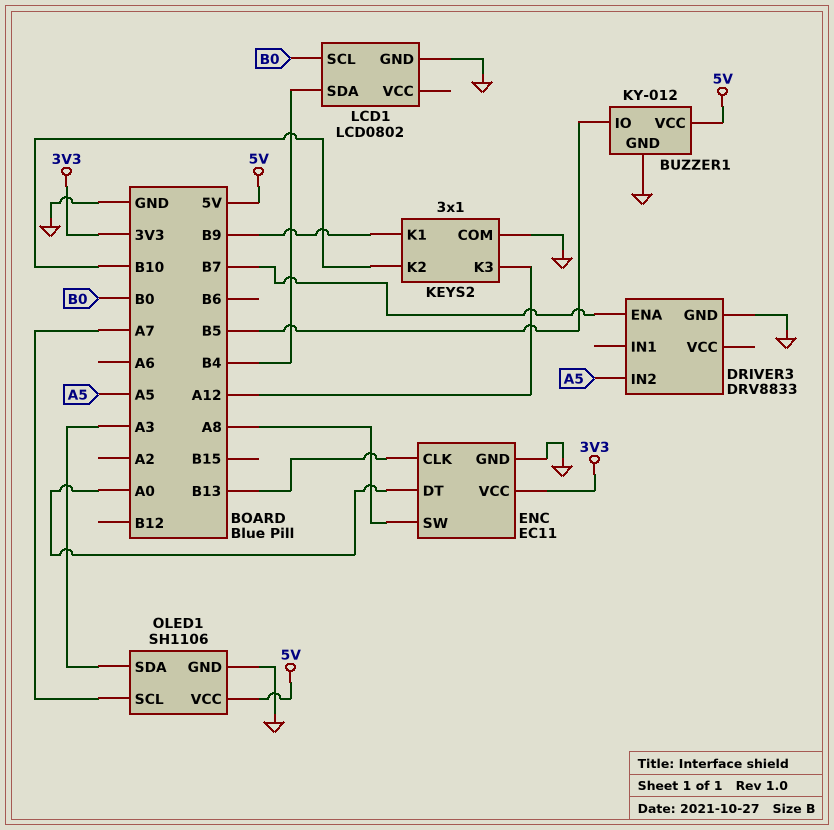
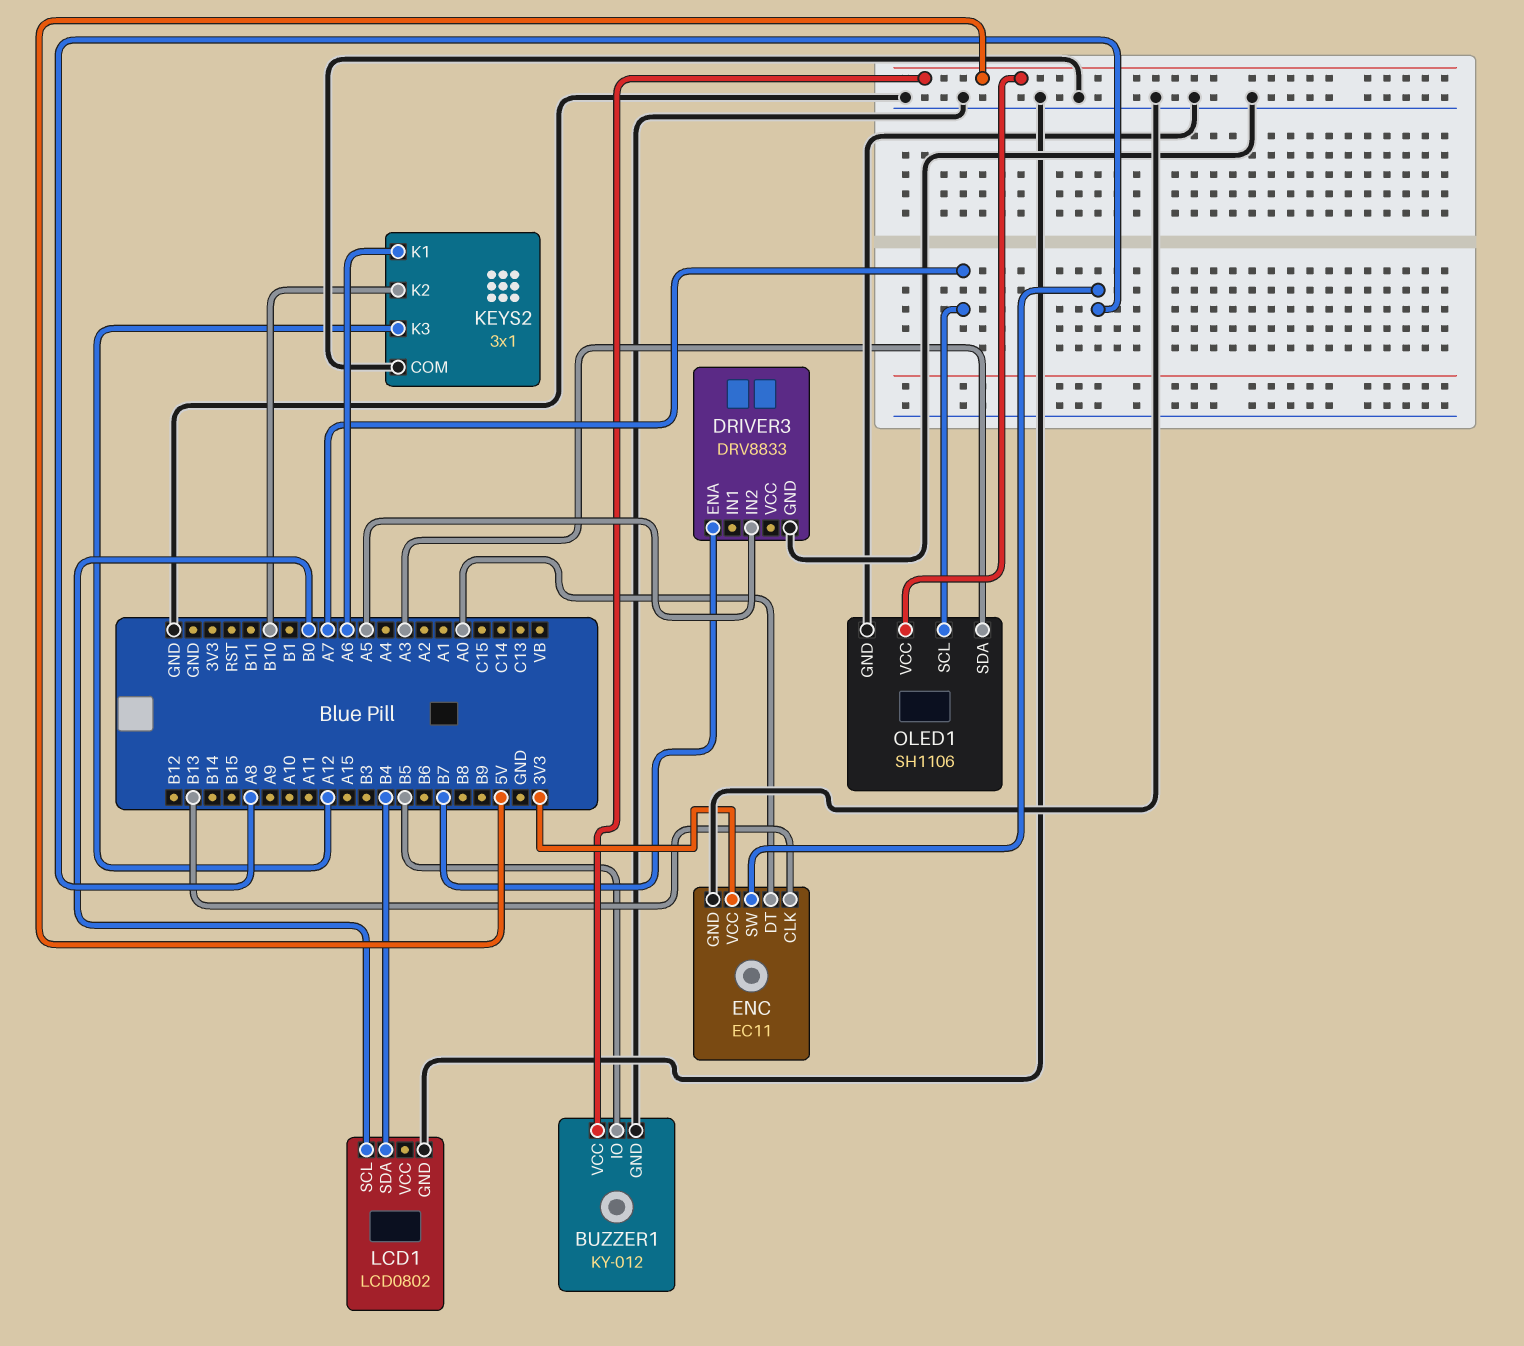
KEYS2 pin K1: B9 -> A6

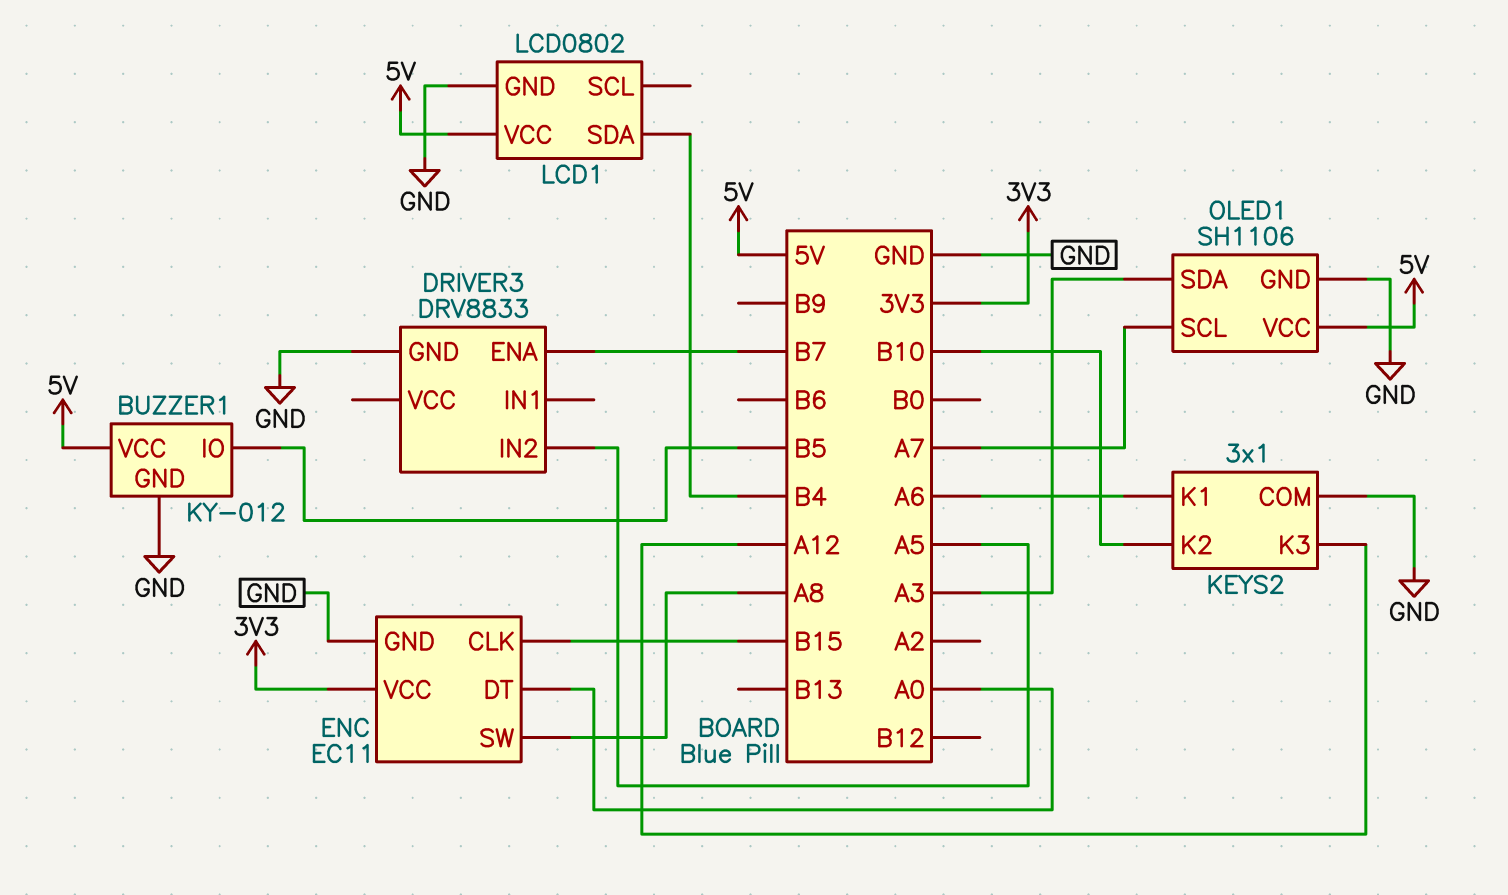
ENC pin CLK: B13 -> B15
LCD1 pin SCL: B0 -> none
LCD1 pin VCC: none -> 5V

